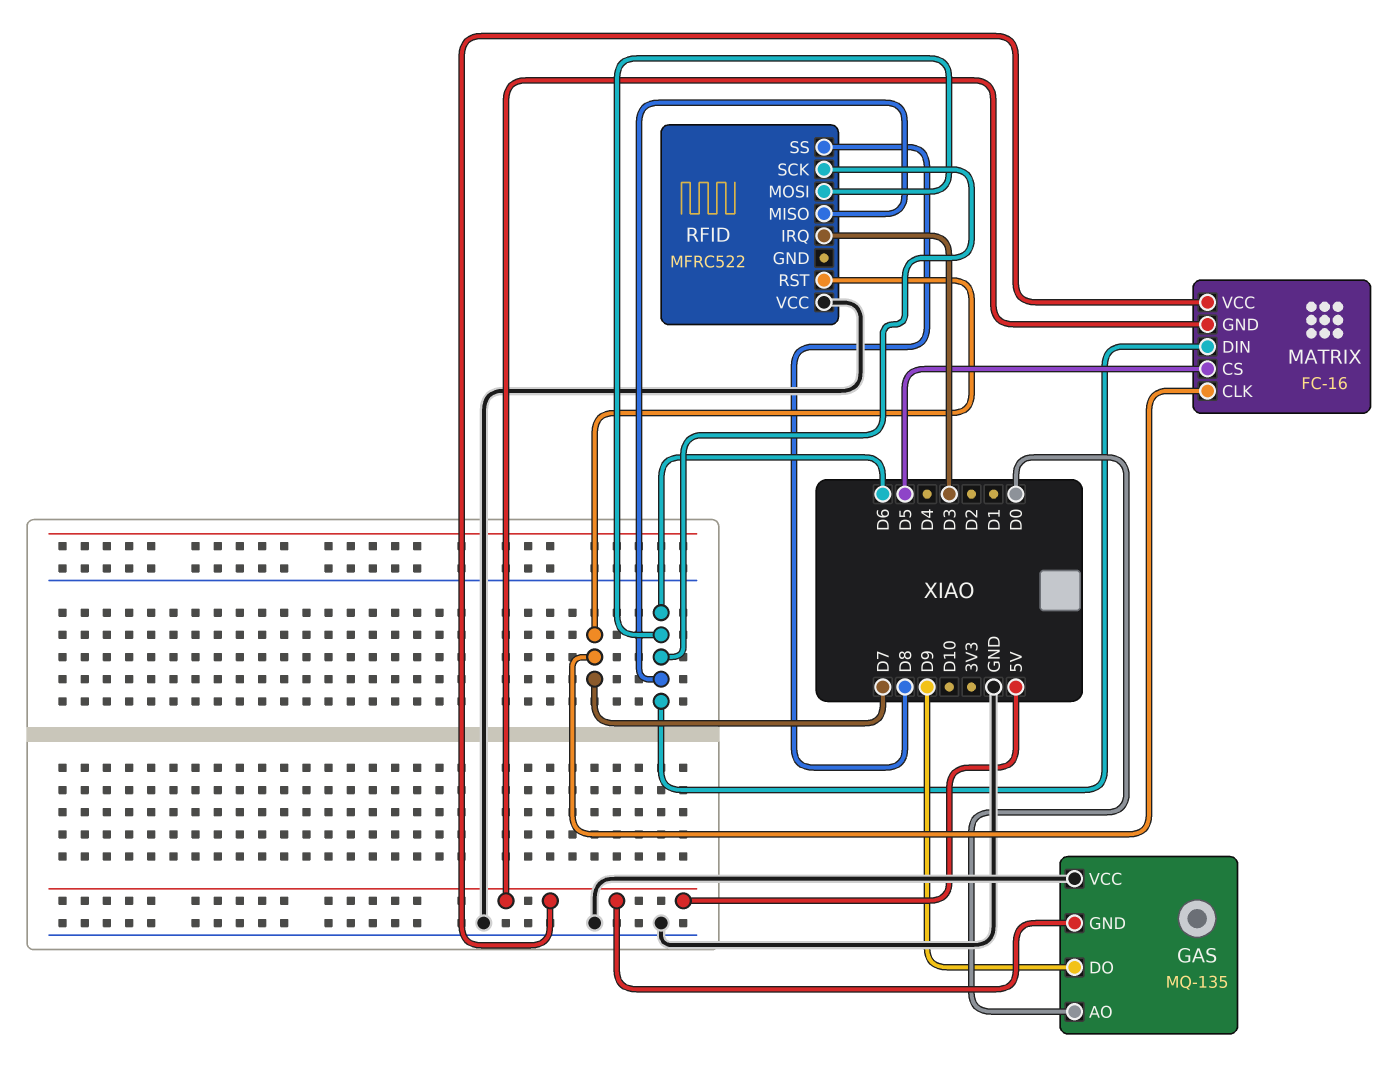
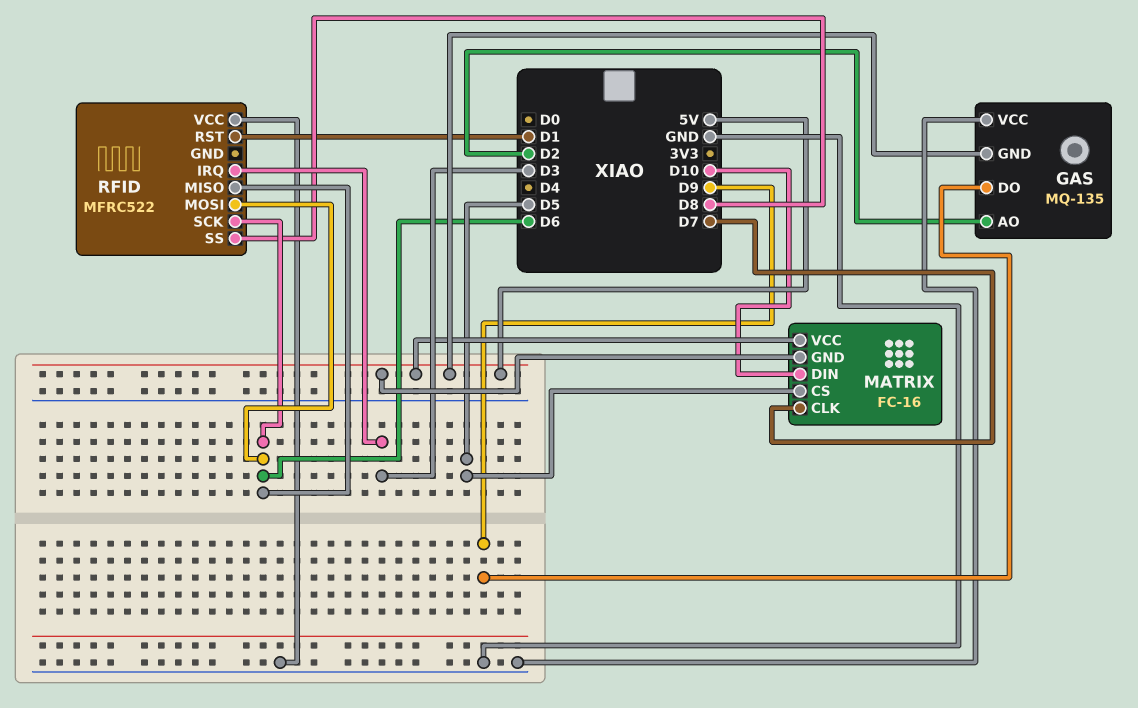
GAS pin AO: D0 -> D2
MATRIX pin DIN: D6 -> D10
RFID pin RST: D7 -> D1

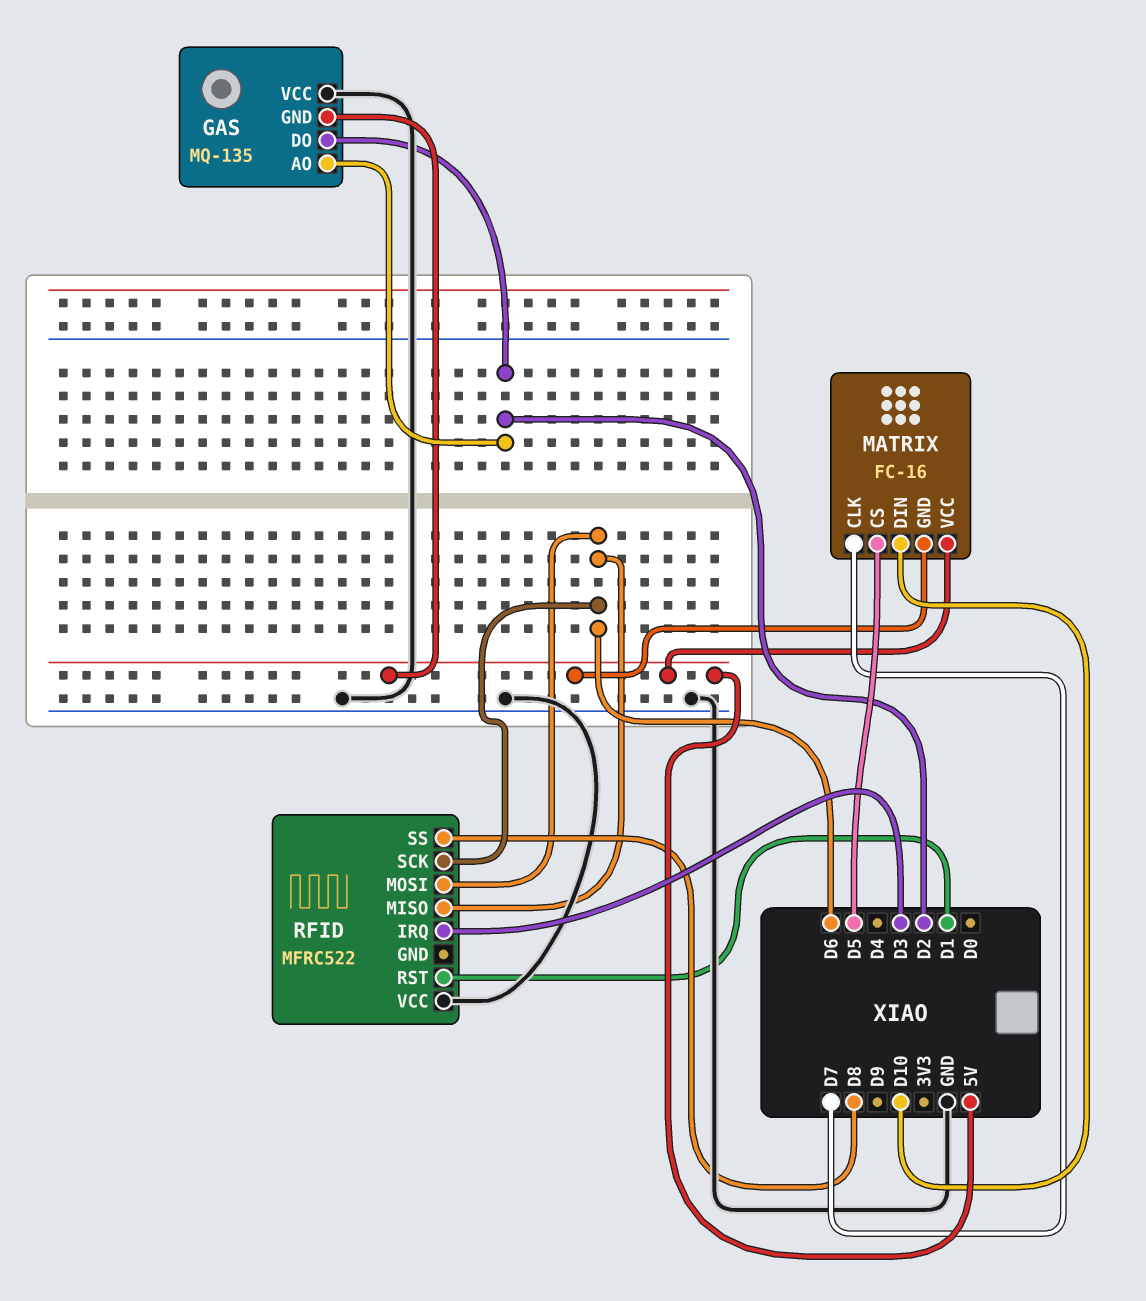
GAS pin DO: D9 -> D2

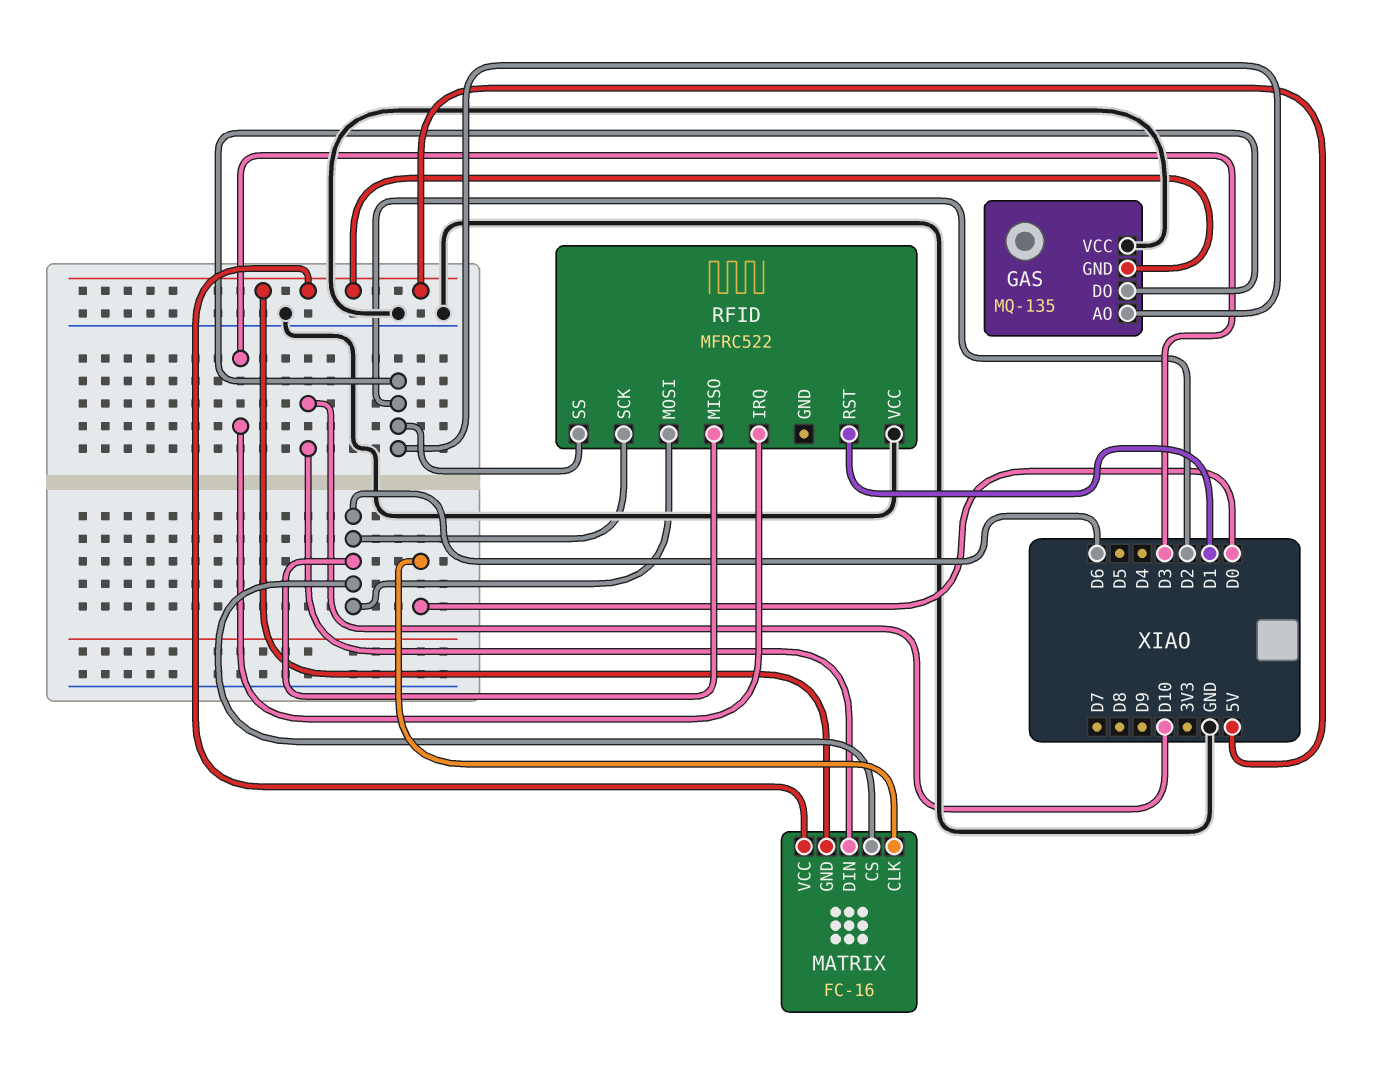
MATRIX pin CLK: D7 -> D0
MATRIX pin CS: D5 -> D6
RFID pin SS: D8 -> D2

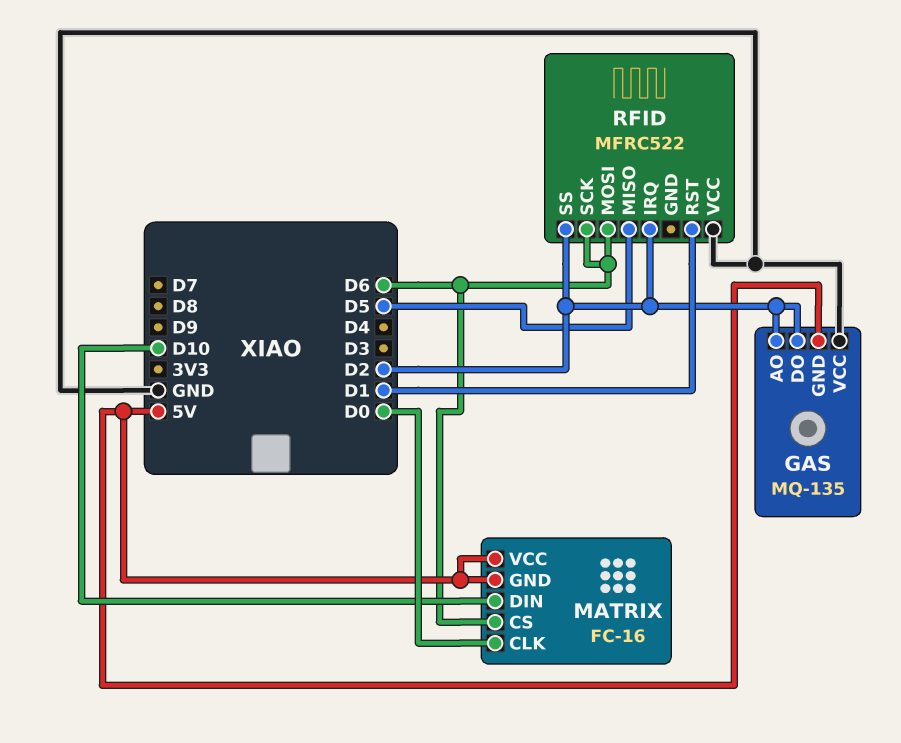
RFID pin IRQ: D3 -> D2
RFID pin MISO: D6 -> D5

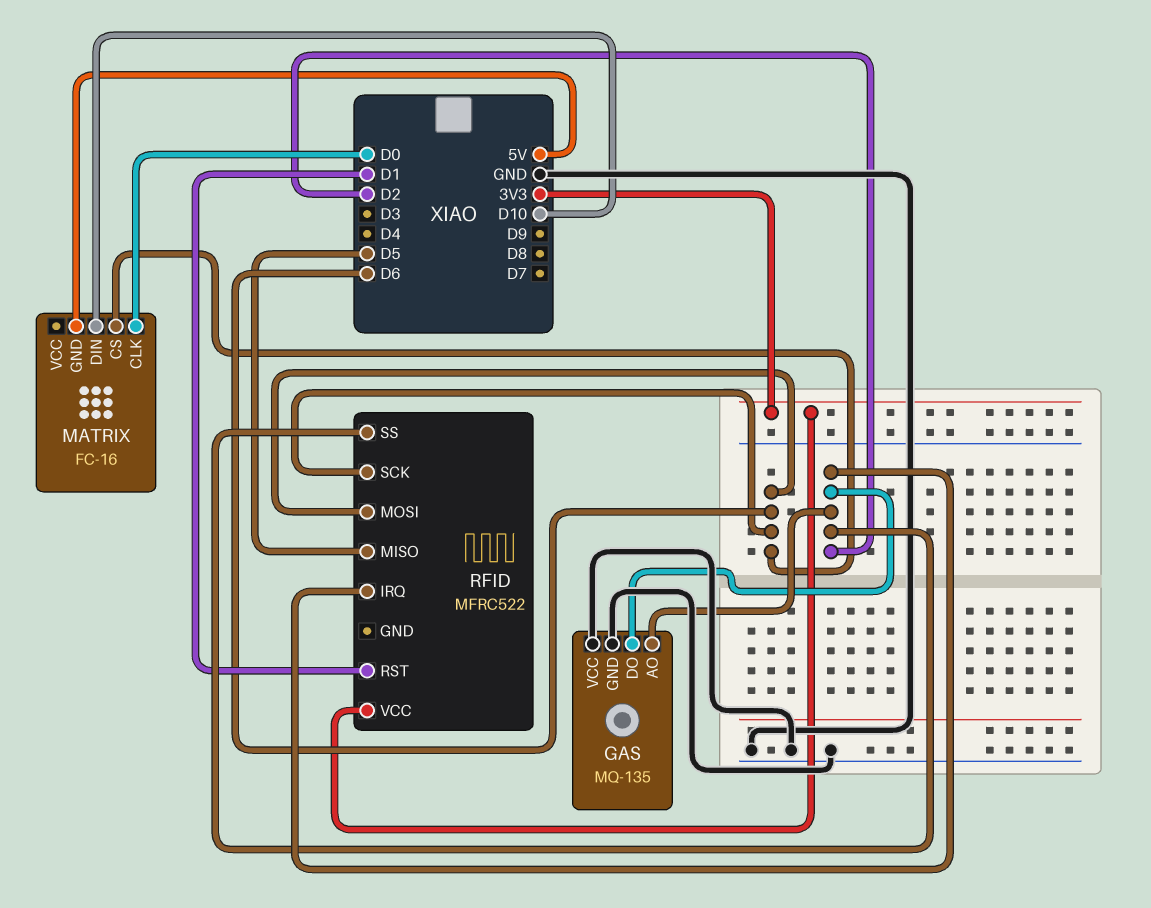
GAS pin GND: 5V -> GND
MATRIX pin VCC: 5V -> none
RFID pin VCC: GND -> 3V3

